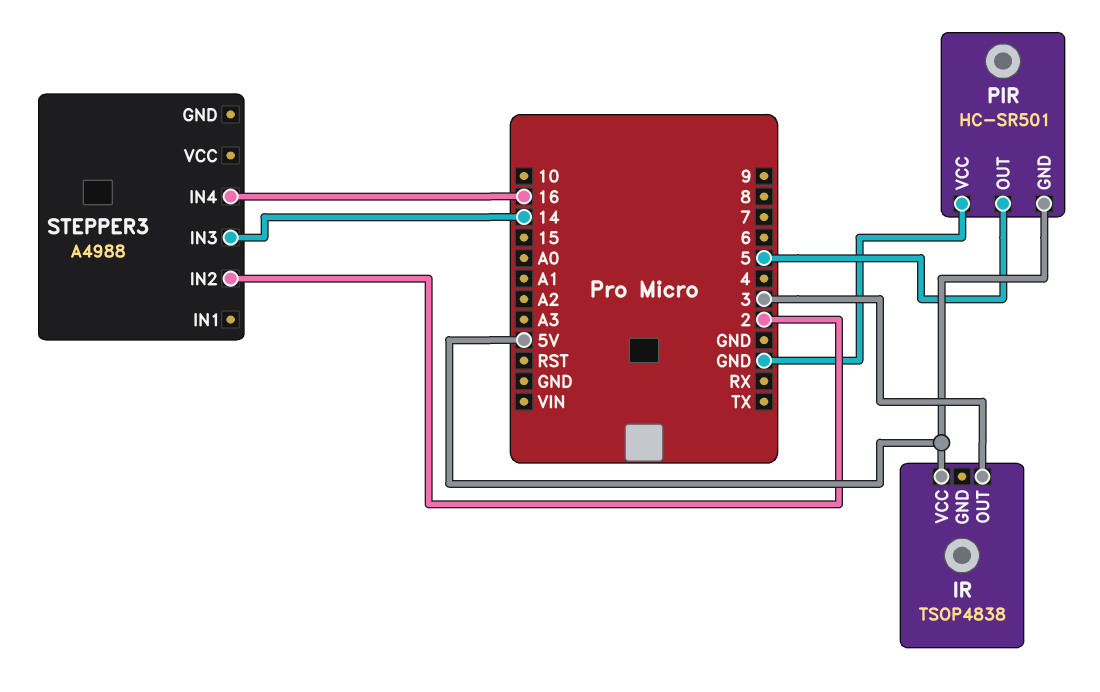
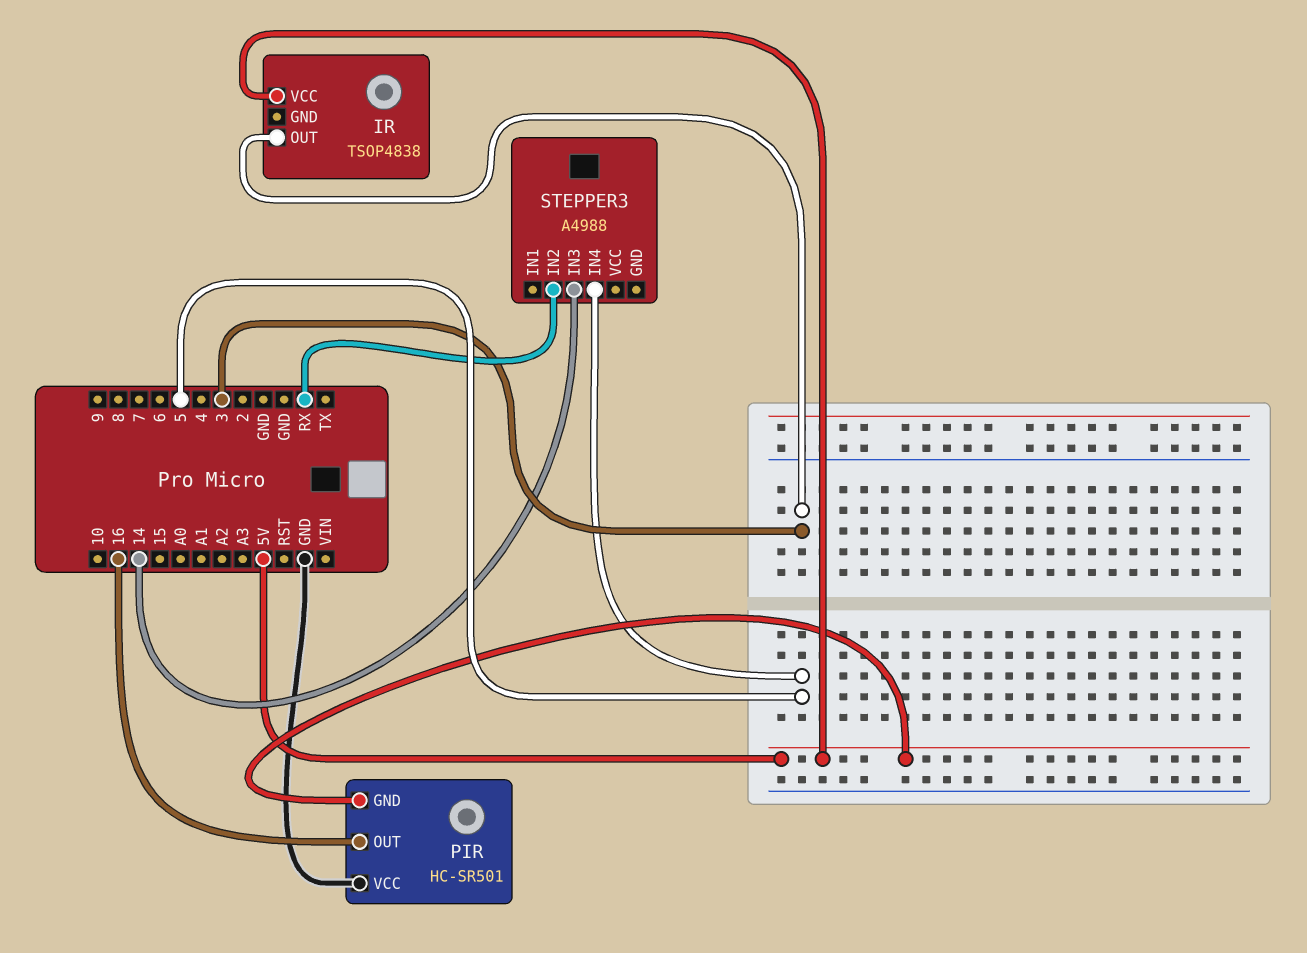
PIR pin OUT: 5 -> 16
STEPPER3 pin IN2: 2 -> RX
STEPPER3 pin IN4: 16 -> 5

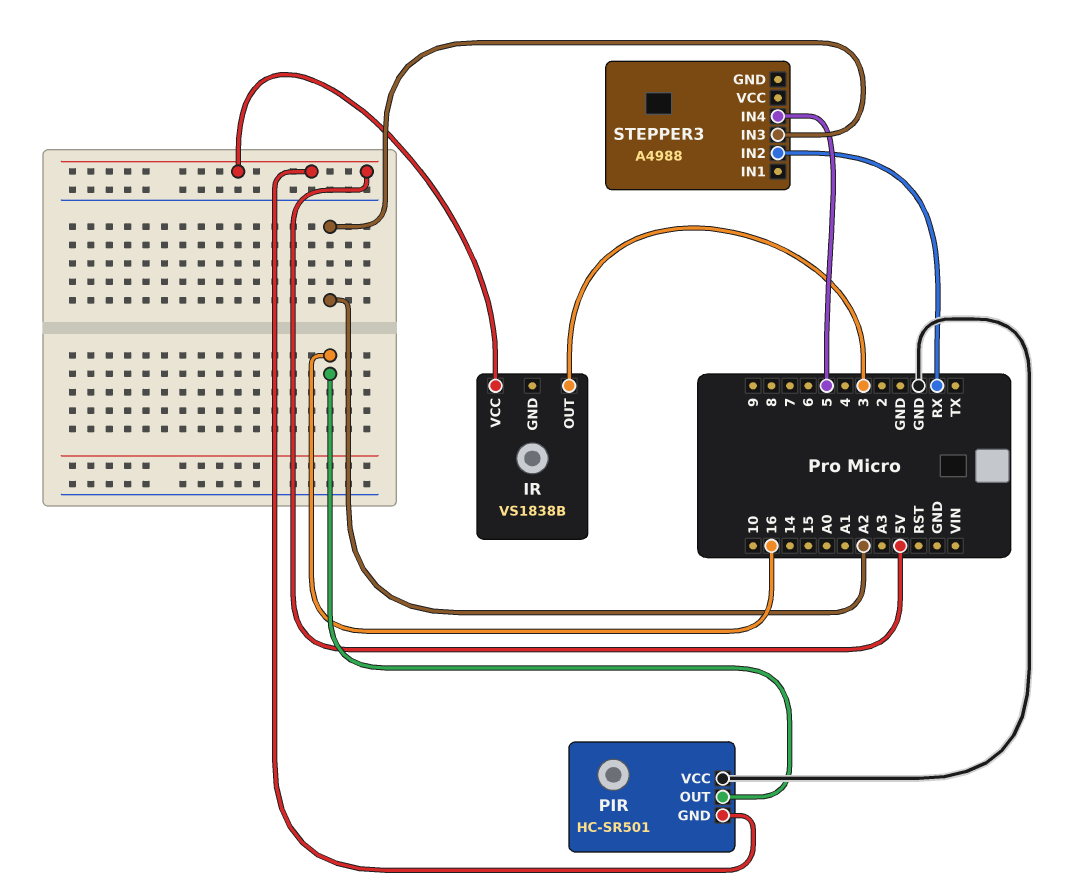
IR: TSOP4838 -> VS1838B
STEPPER3 pin IN3: 14 -> A2

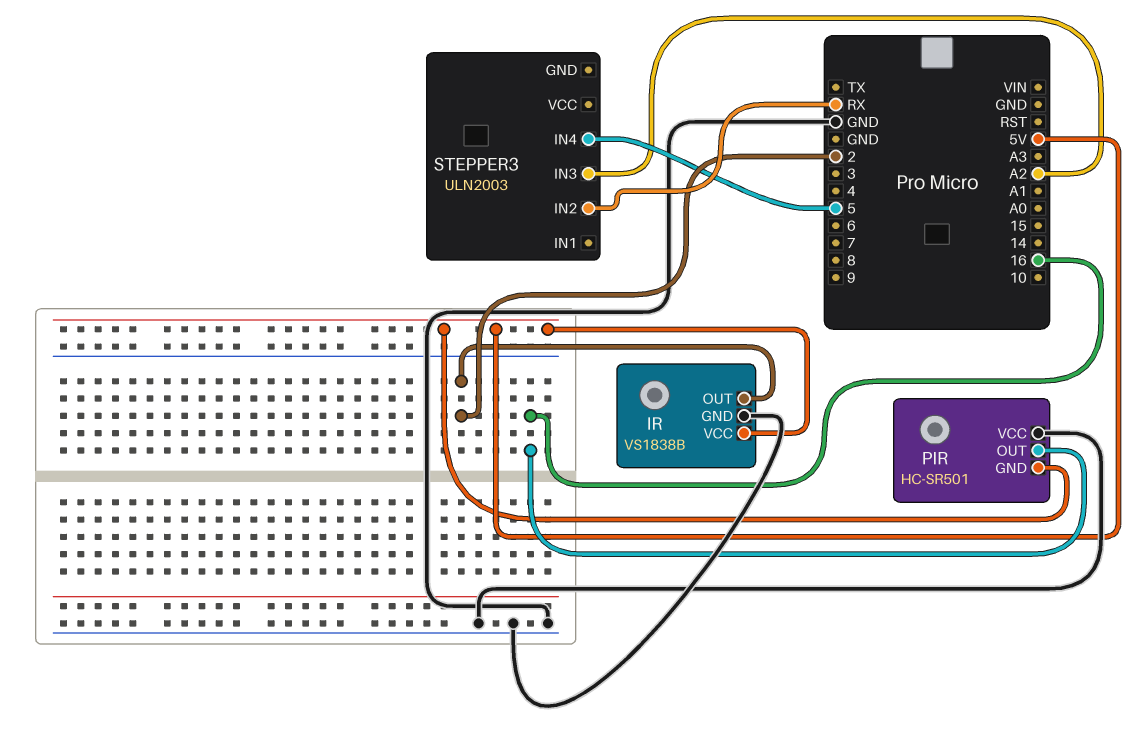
IR pin GND: none -> GND
IR pin OUT: 3 -> 2
STEPPER3: A4988 -> ULN2003

